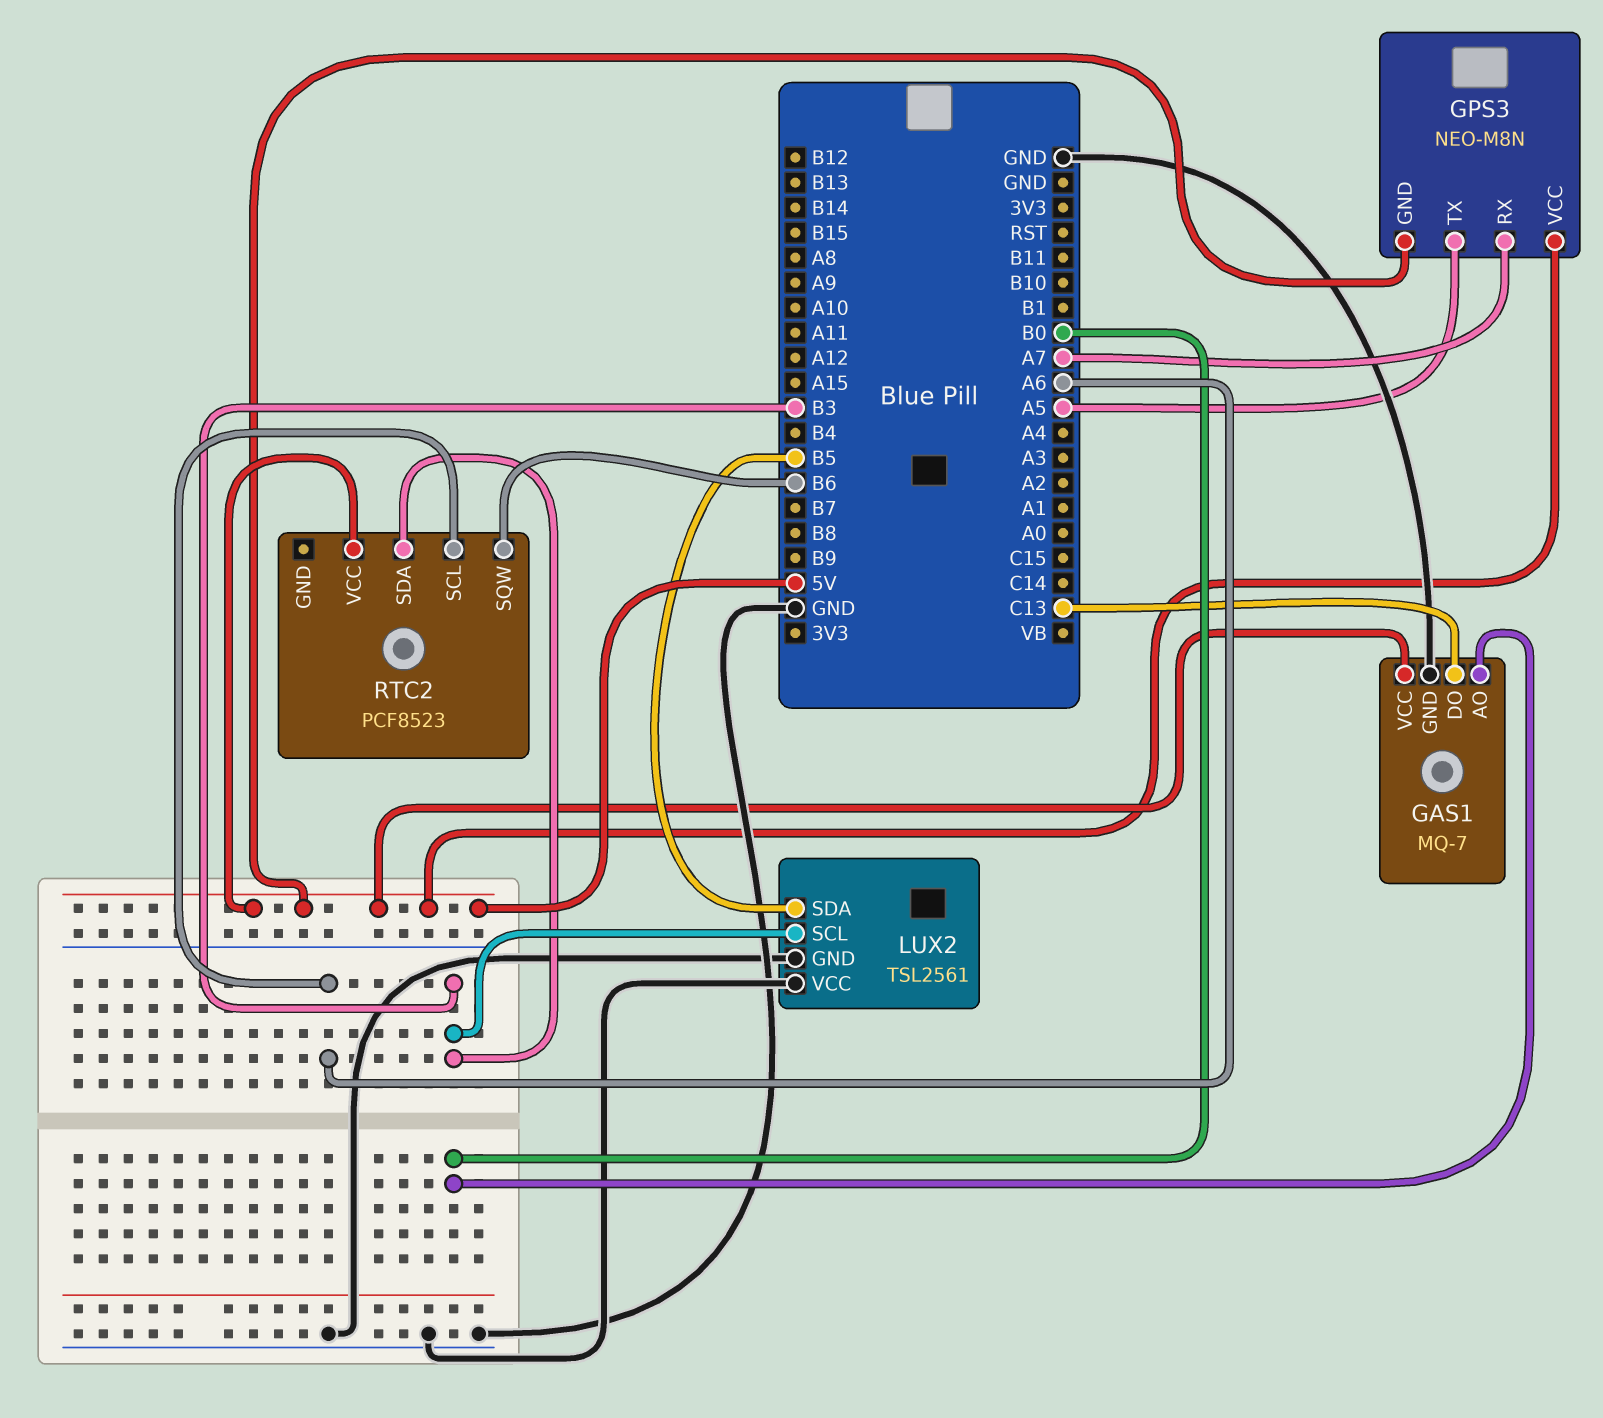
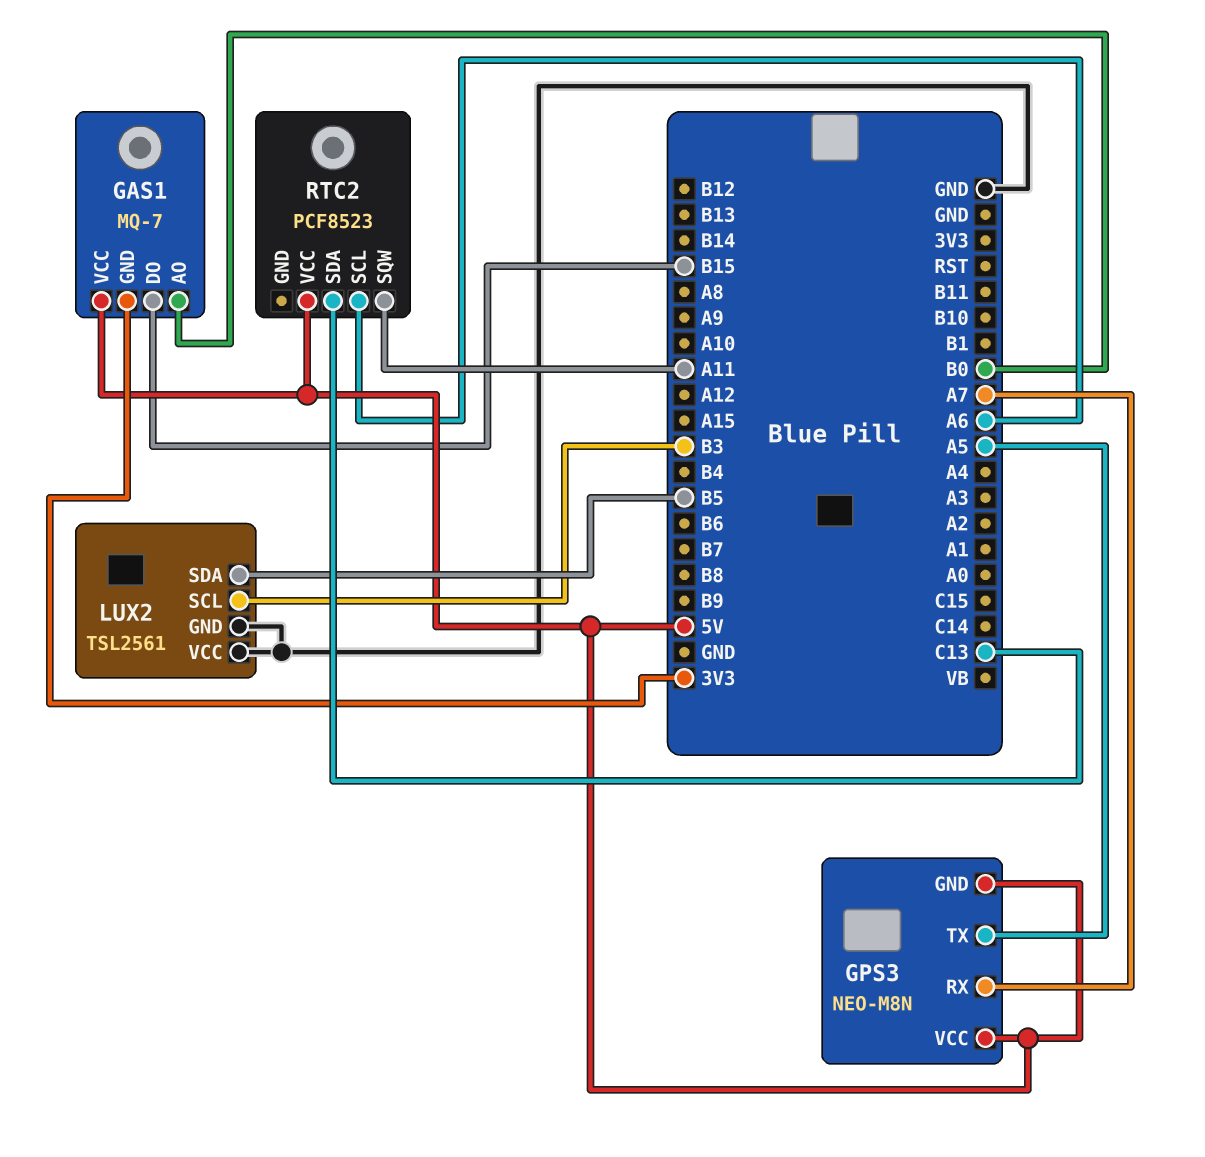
GAS1 pin DO: C13 -> B15
GAS1 pin GND: GND -> 3V3
RTC2 pin SDA: B3 -> C13
RTC2 pin SQW: B6 -> A11

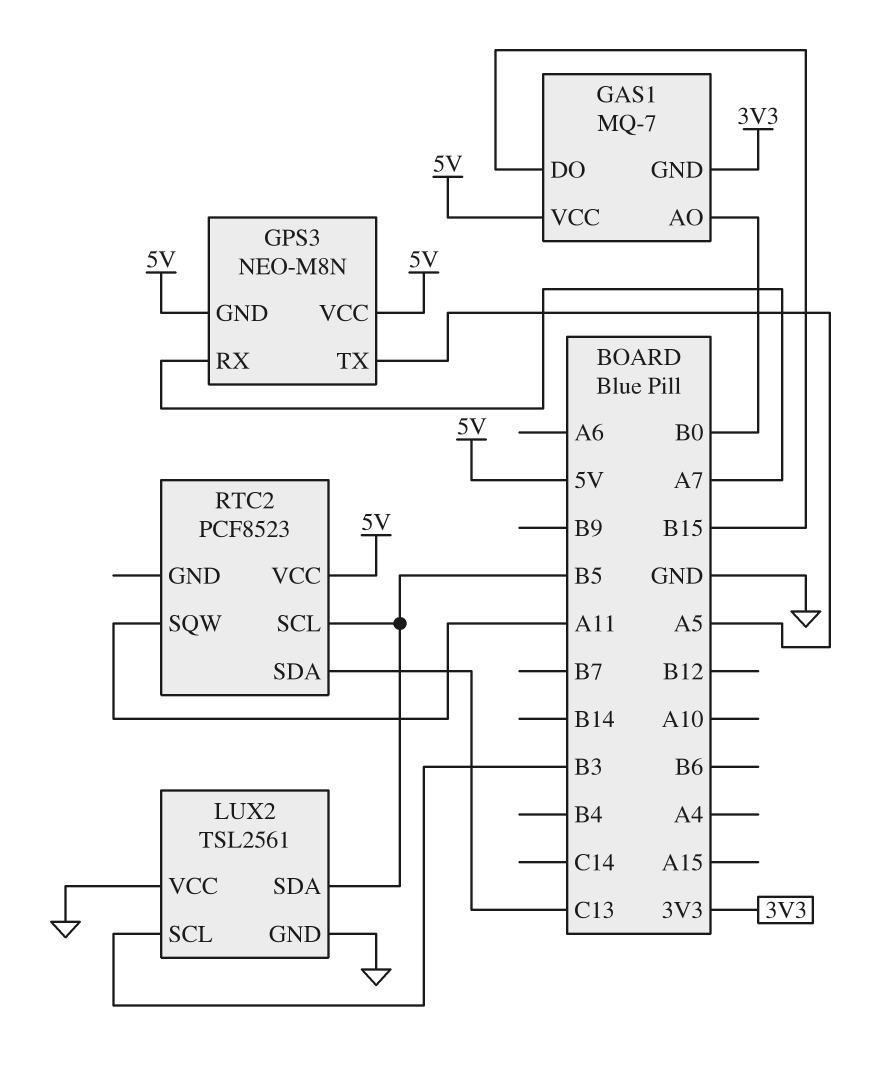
RTC2 pin SCL: A6 -> B5

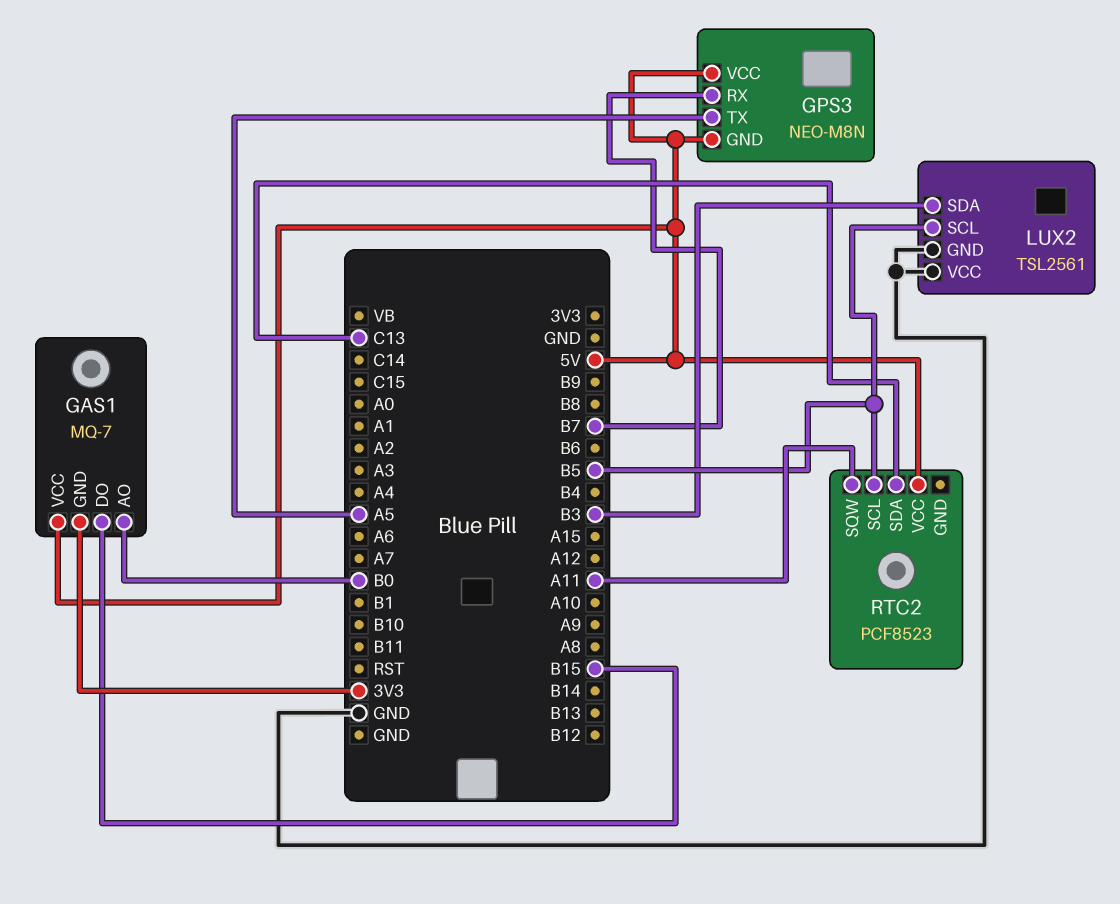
GPS3 pin RX: A7 -> B7
LUX2 pin SCL: B3 -> B5
LUX2 pin SDA: B5 -> B3

